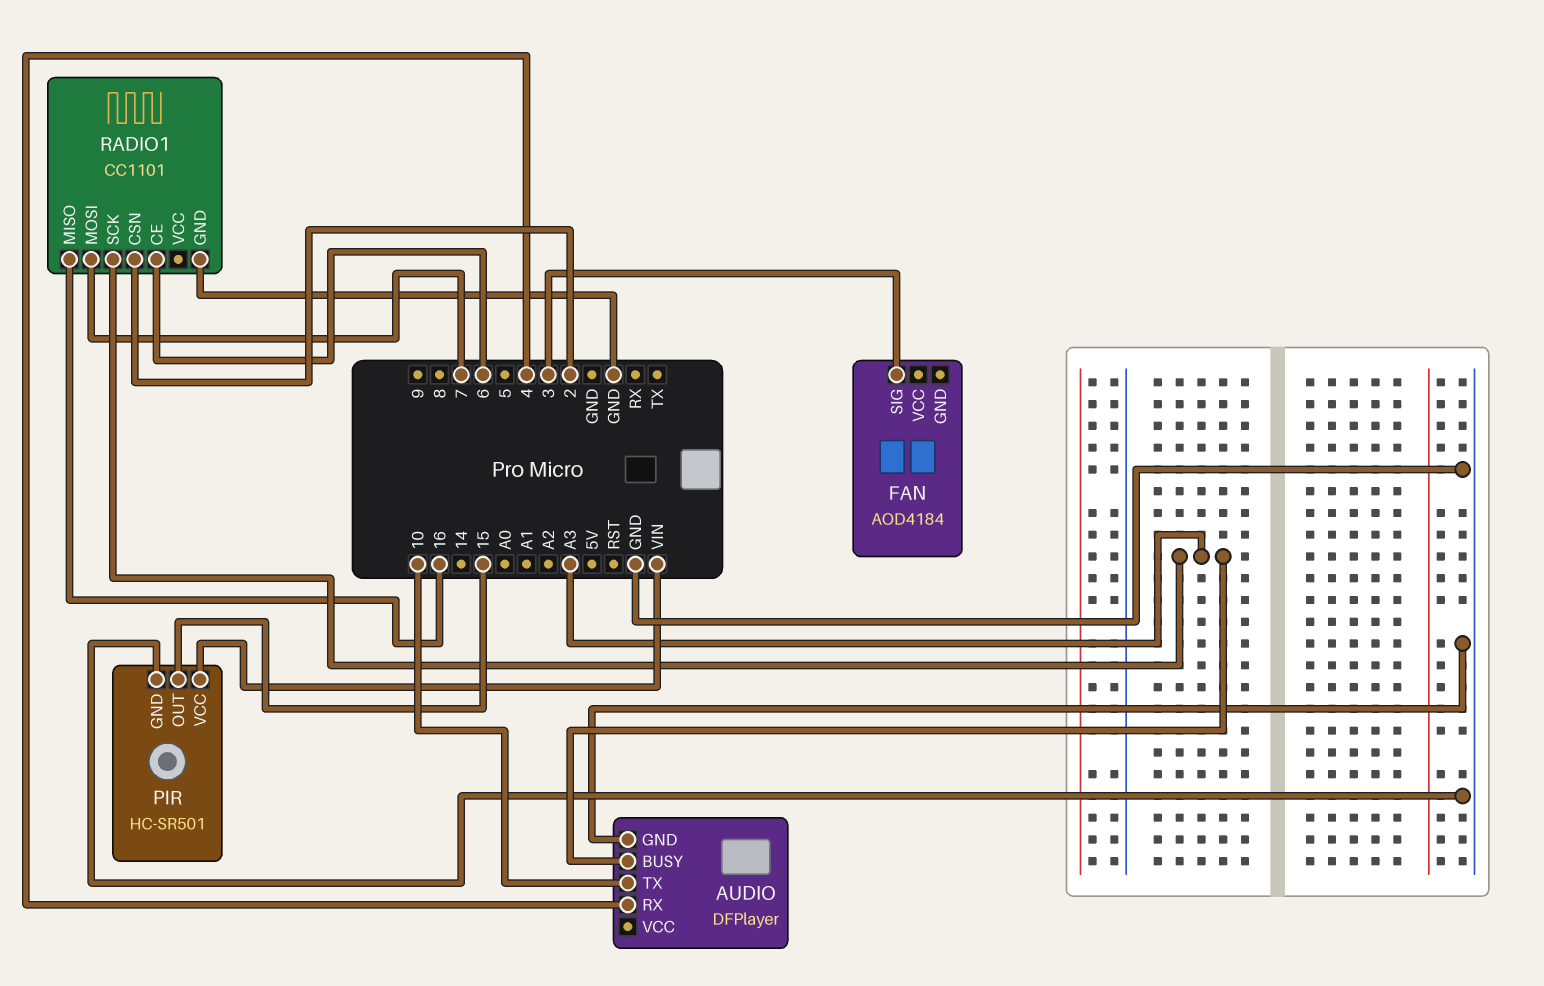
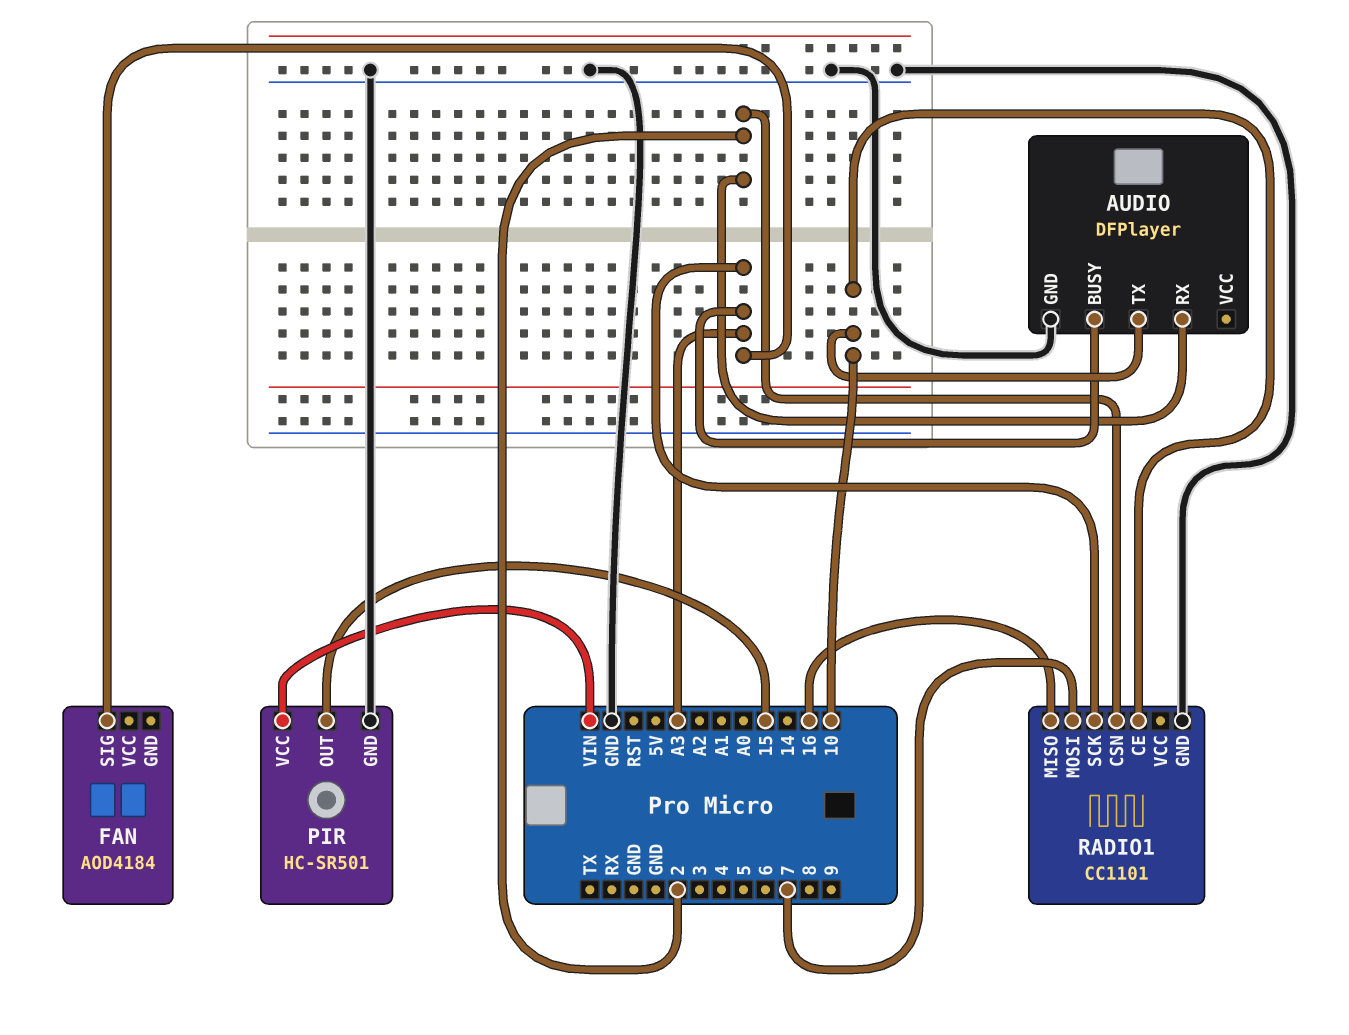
AUDIO pin RX: 4 -> 2
FAN pin SIG: 3 -> A3
RADIO1 pin CE: 6 -> 10

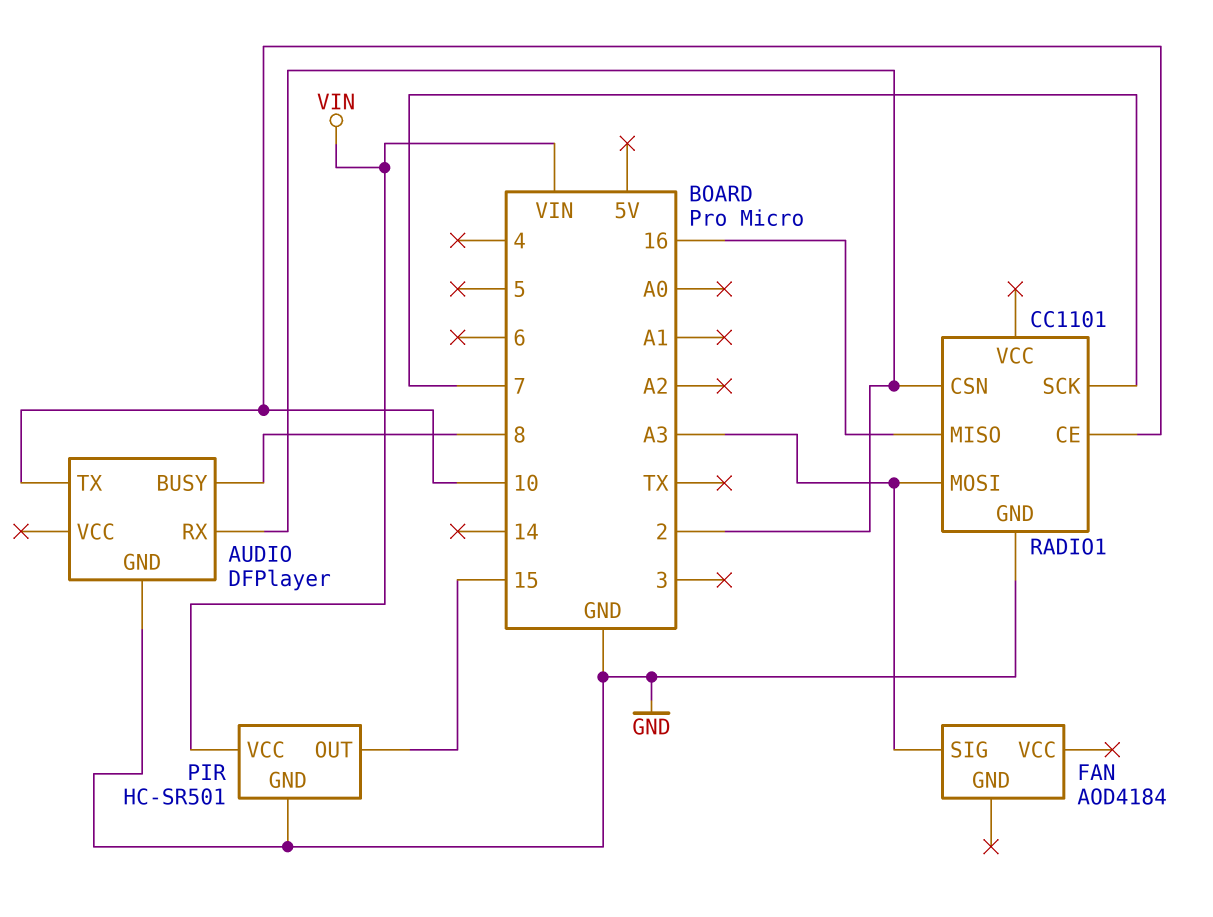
AUDIO pin BUSY: A3 -> 8
RADIO1 pin MOSI: 7 -> A3
RADIO1 pin SCK: A3 -> 7

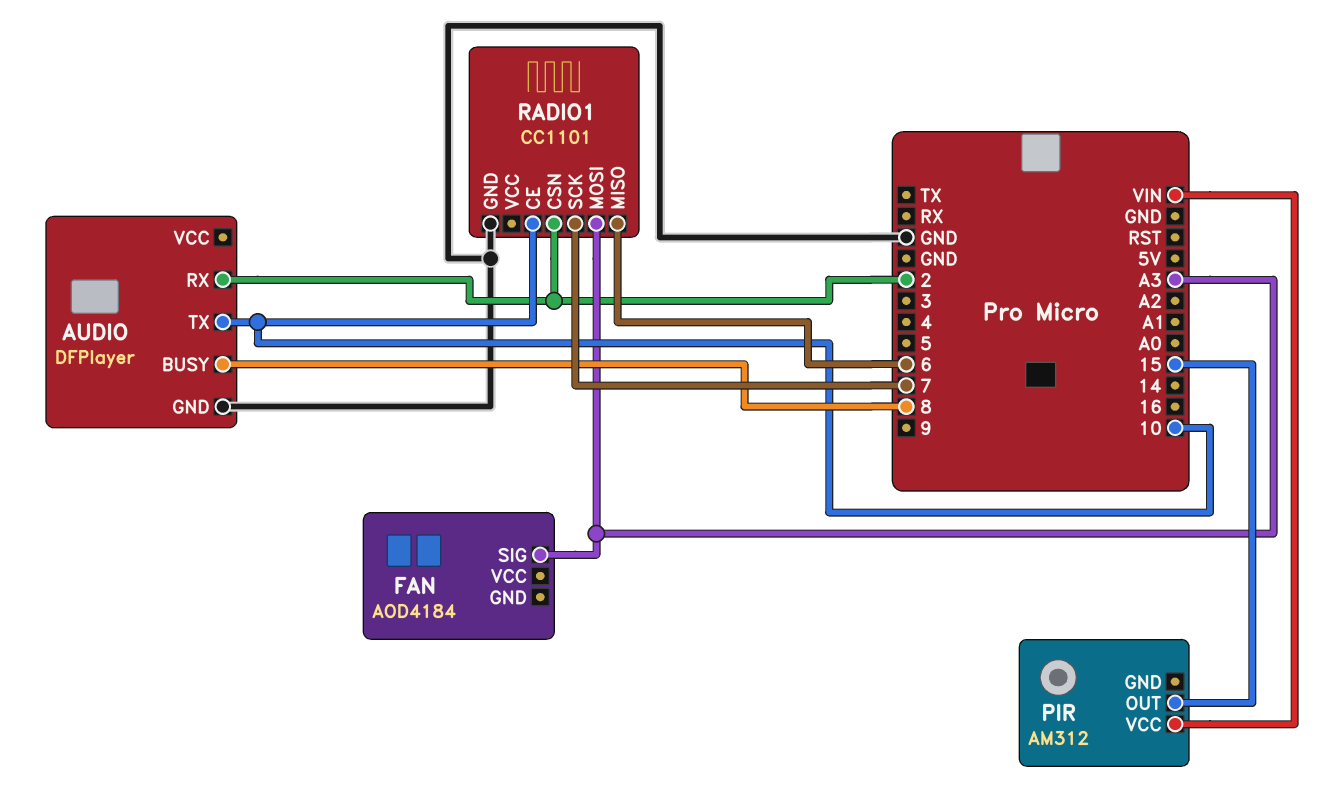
PIR: HC-SR501 -> AM312
PIR pin GND: GND -> none
RADIO1 pin MISO: 16 -> 6

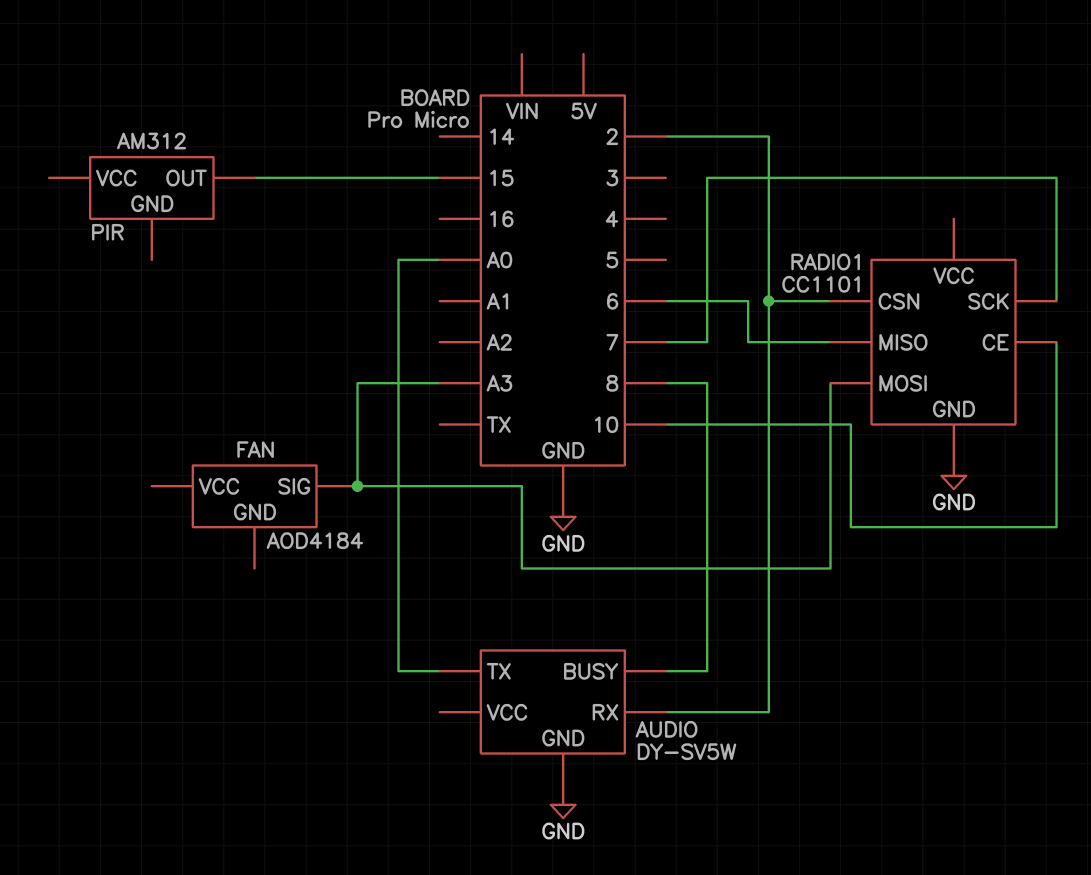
AUDIO: DFPlayer -> DY-SV5W
AUDIO pin TX: 10 -> A0
PIR pin VCC: VIN -> none

